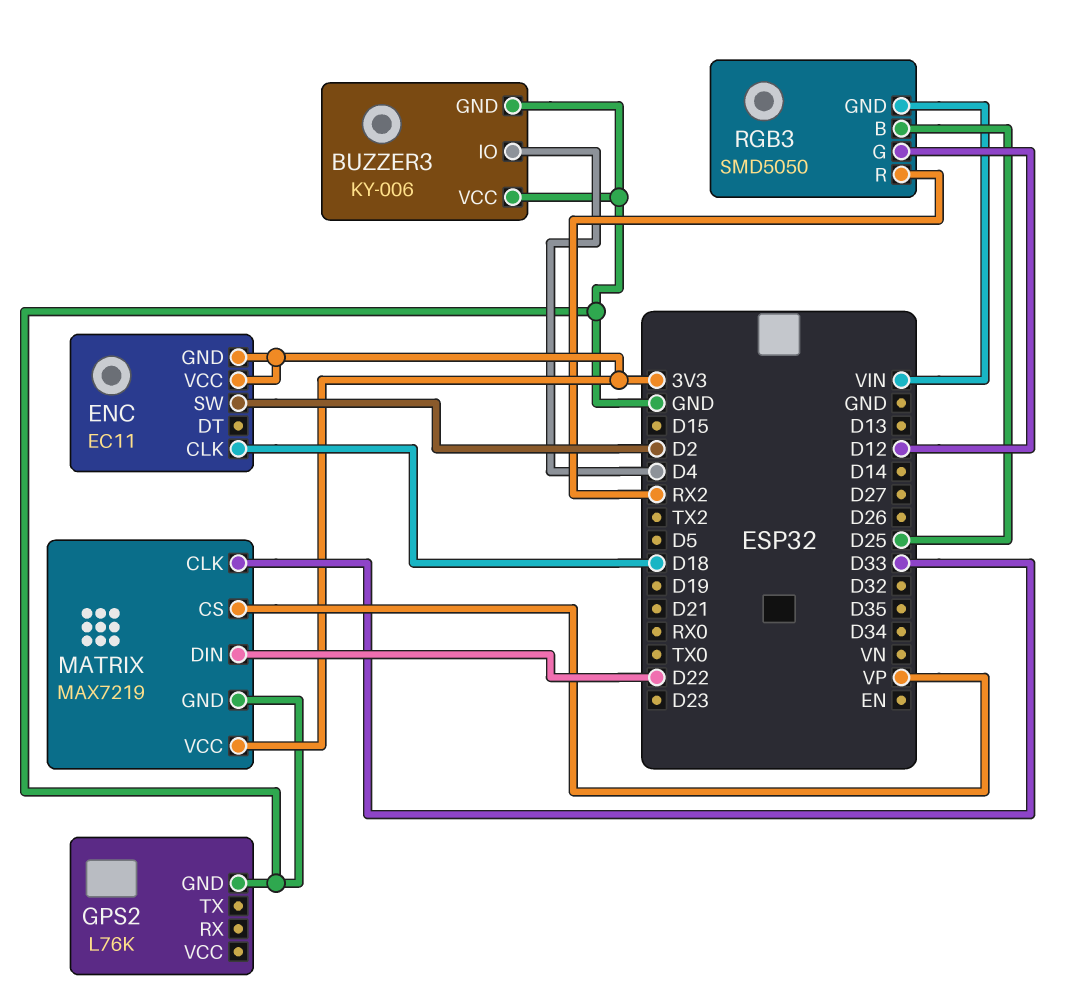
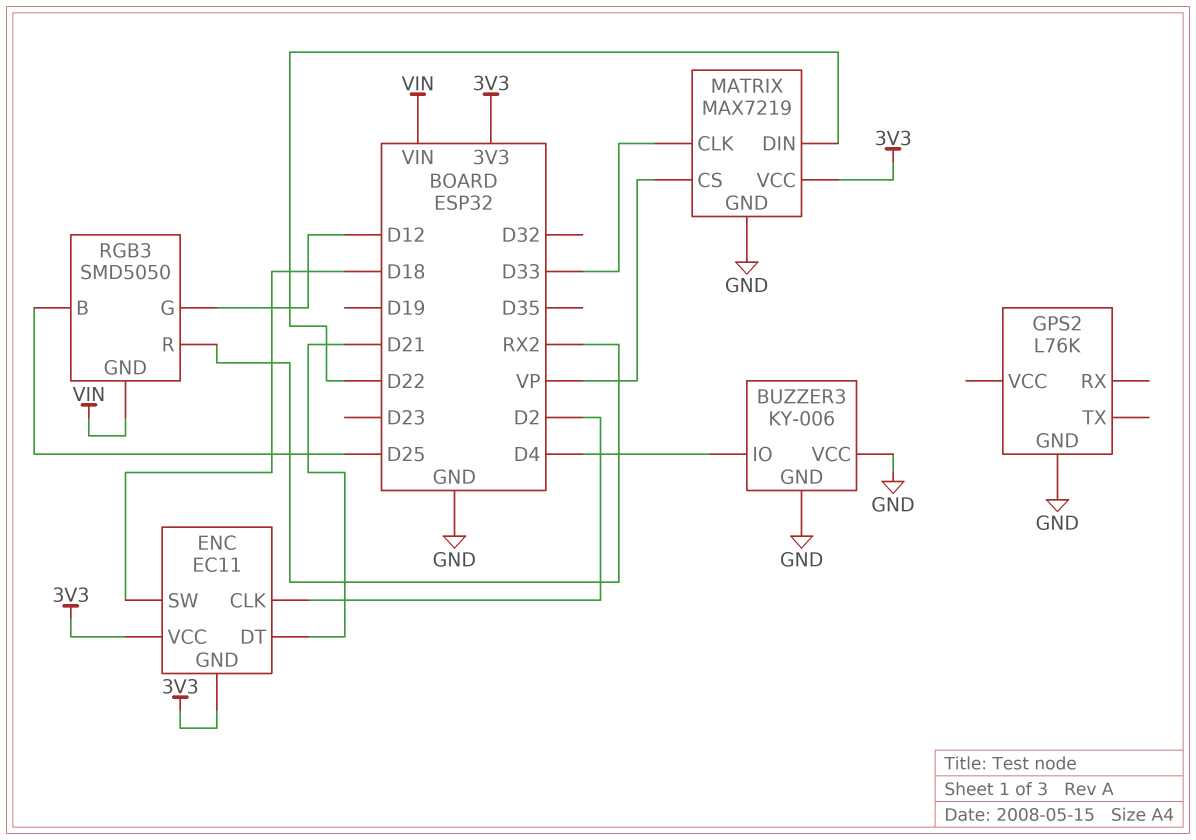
ENC pin CLK: D18 -> D2
ENC pin DT: none -> D21
ENC pin SW: D2 -> D18

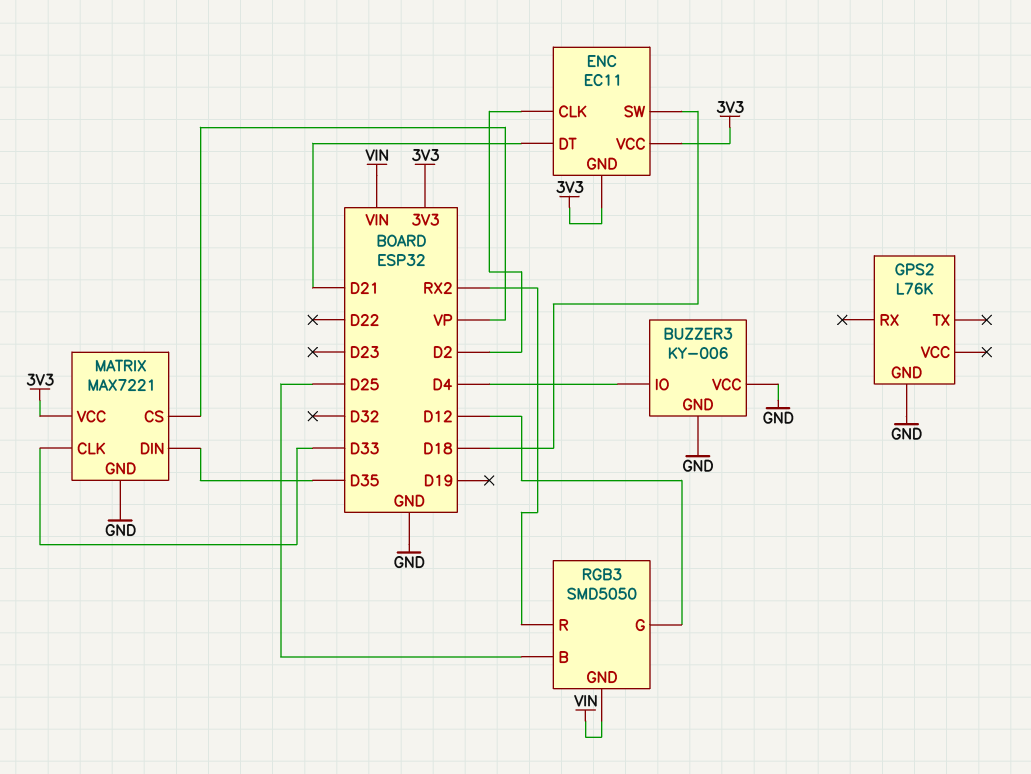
MATRIX: MAX7219 -> MAX7221
MATRIX pin DIN: D22 -> D35

